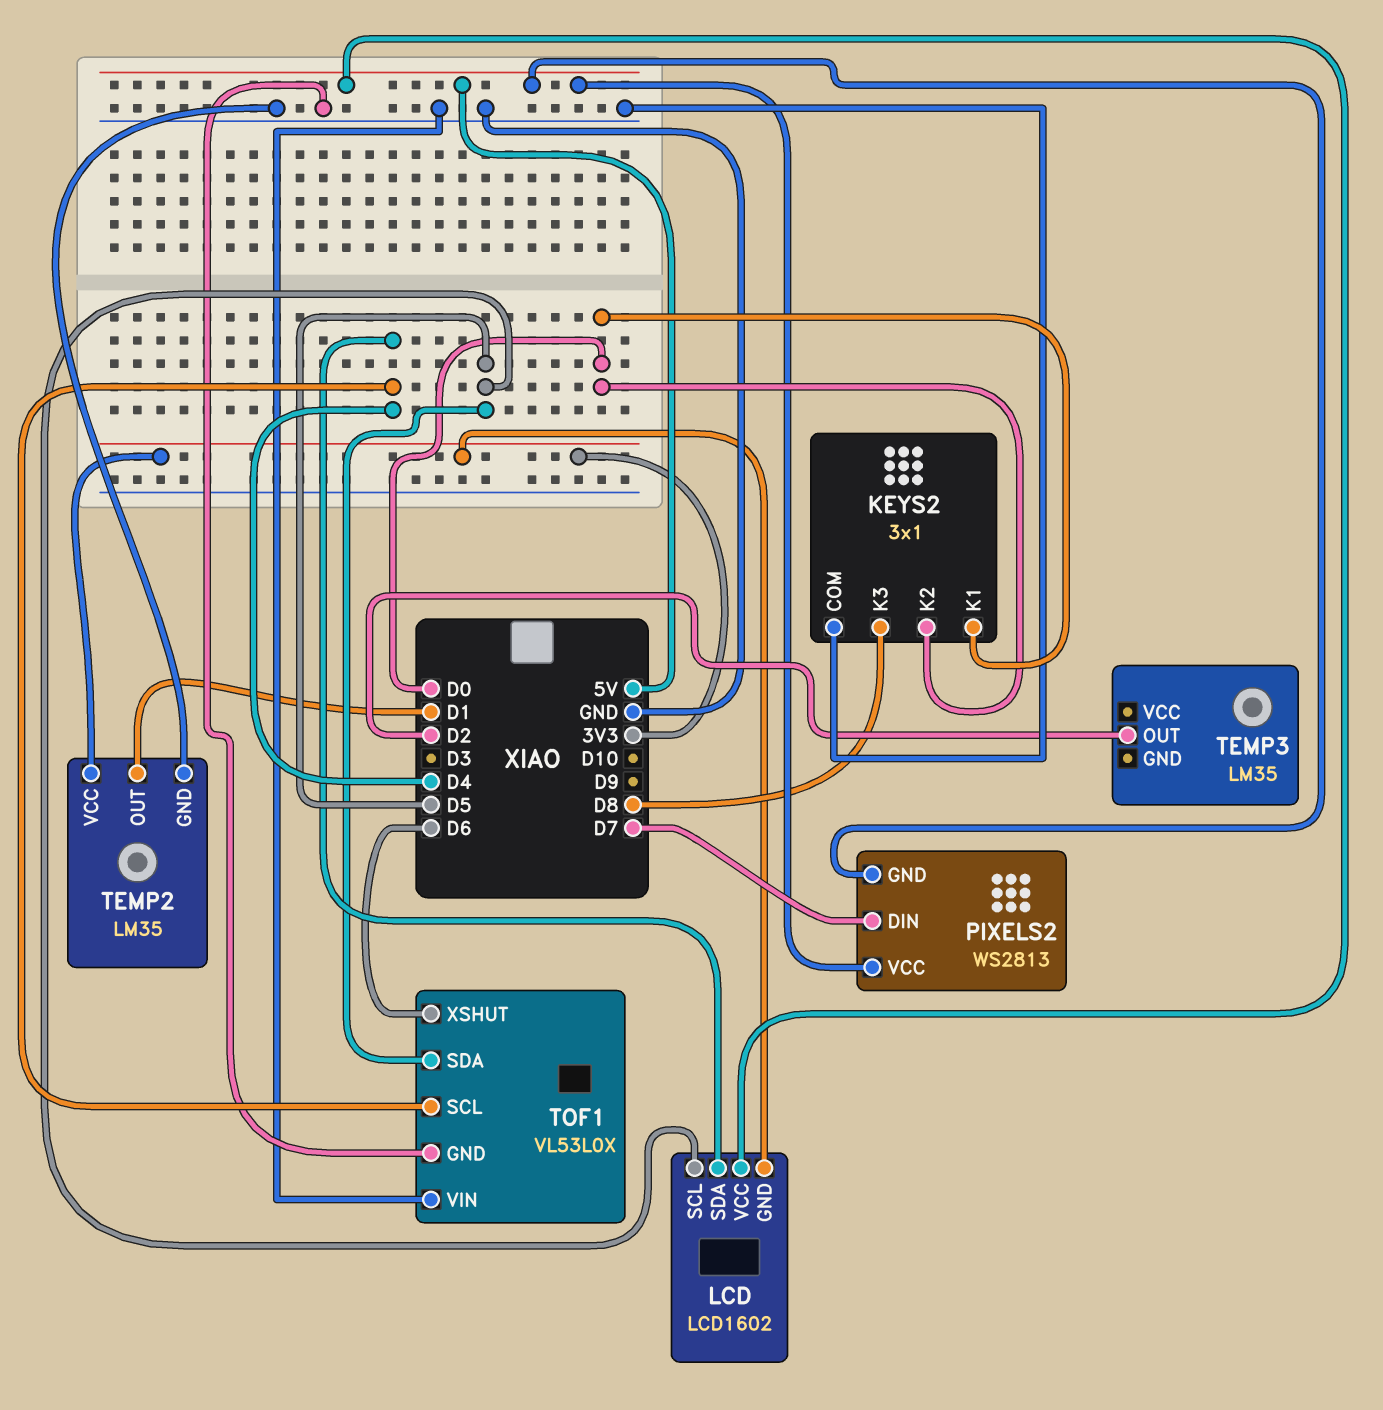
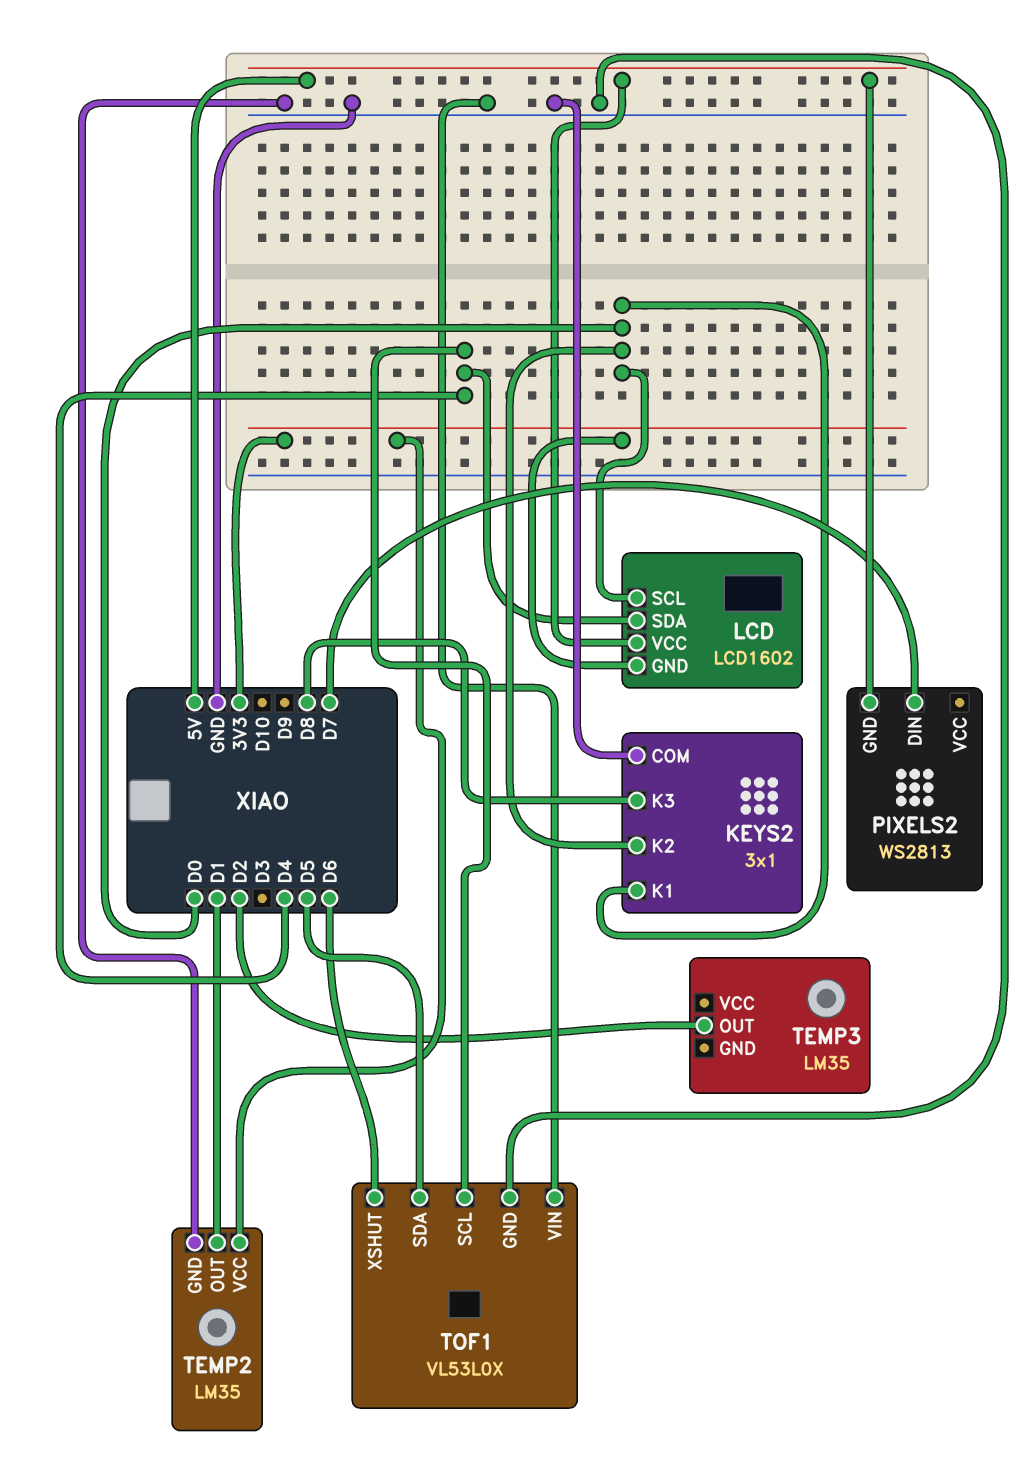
LCD pin SCL: D5 -> D0
PIXELS2 pin VCC: 5V -> none

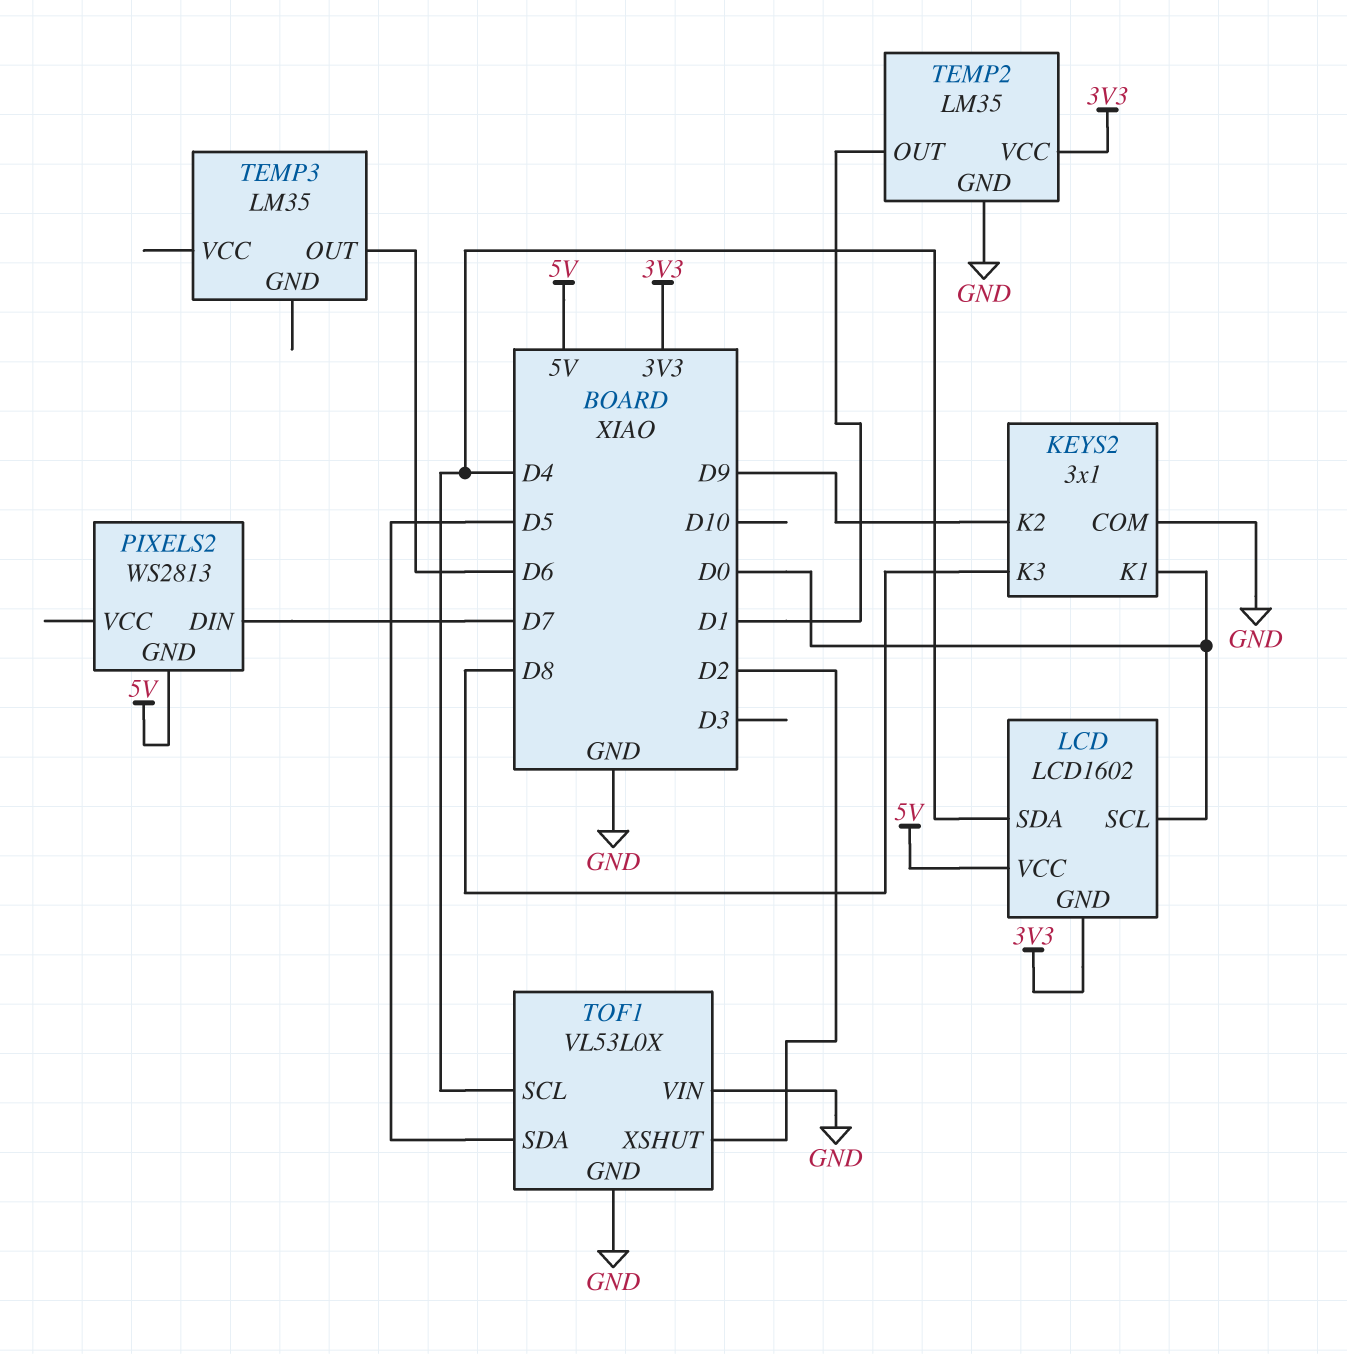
KEYS2 pin K2: D0 -> D9
TEMP3 pin OUT: D2 -> D6
TOF1 pin XSHUT: D6 -> D2

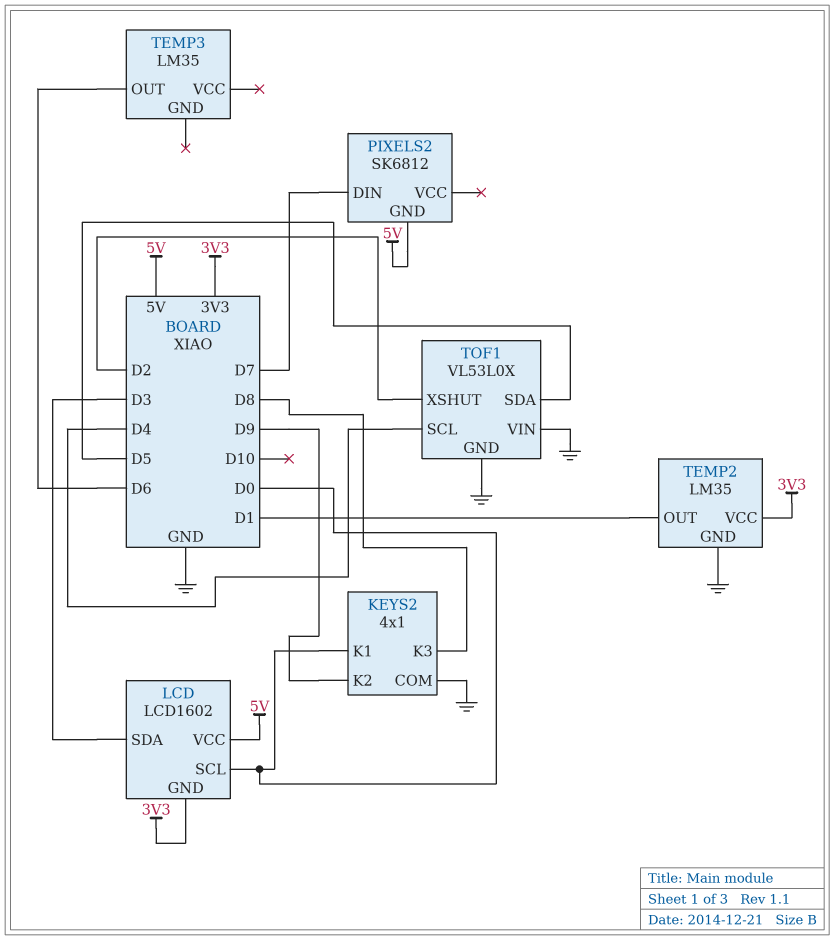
KEYS2: 3x1 -> 4x1
LCD pin SDA: D4 -> D3
PIXELS2: WS2813 -> SK6812

